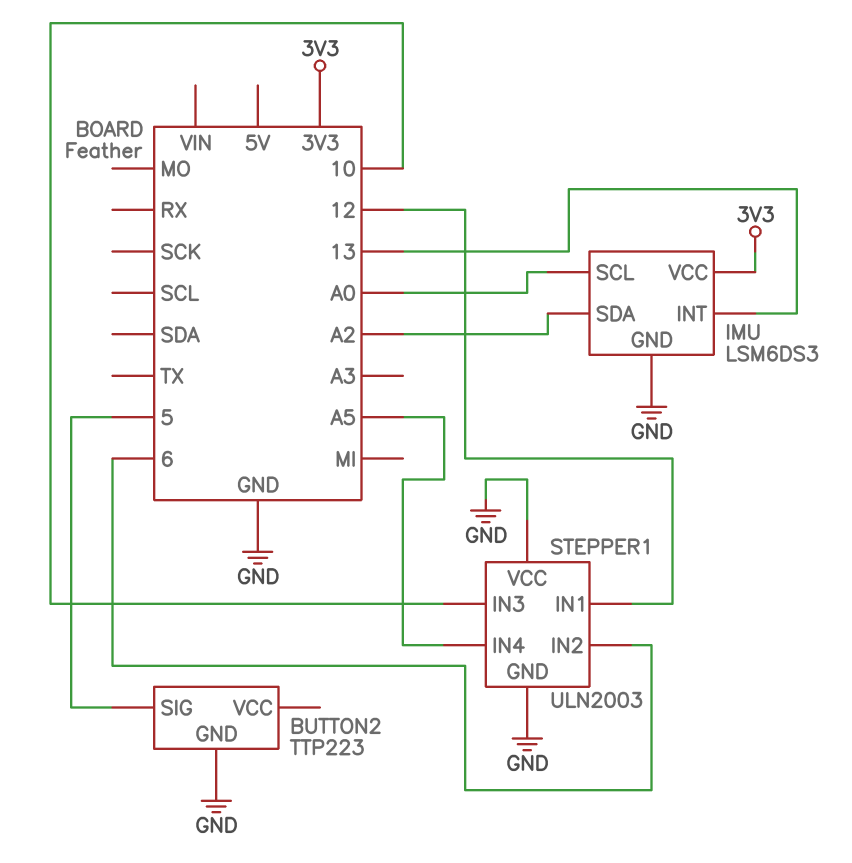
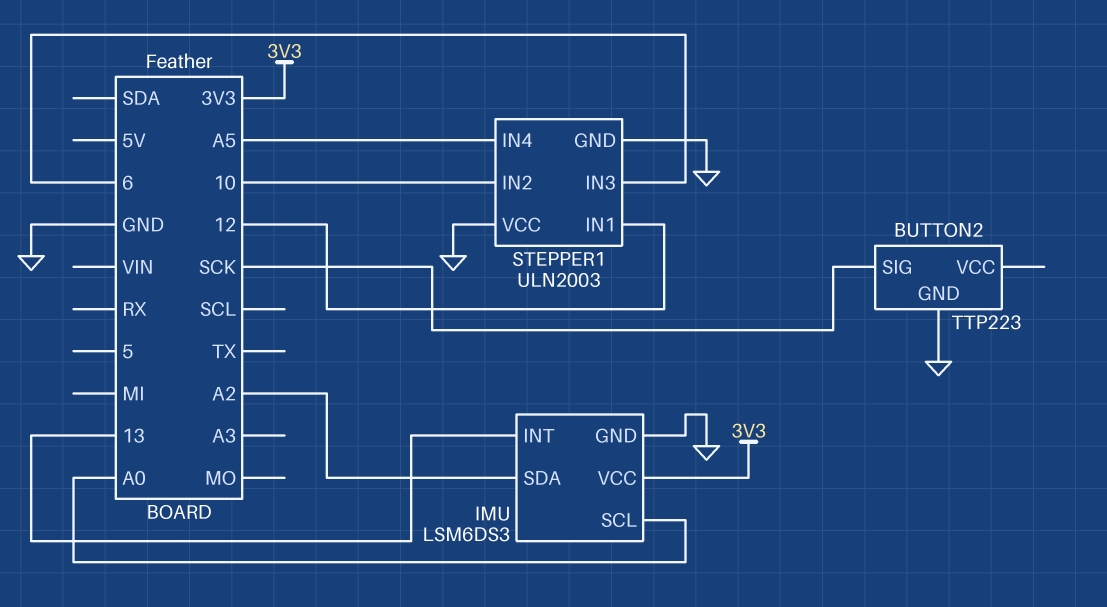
BUTTON2 pin SIG: 5 -> SCK
STEPPER1 pin IN2: 6 -> 10
STEPPER1 pin IN3: 10 -> 6

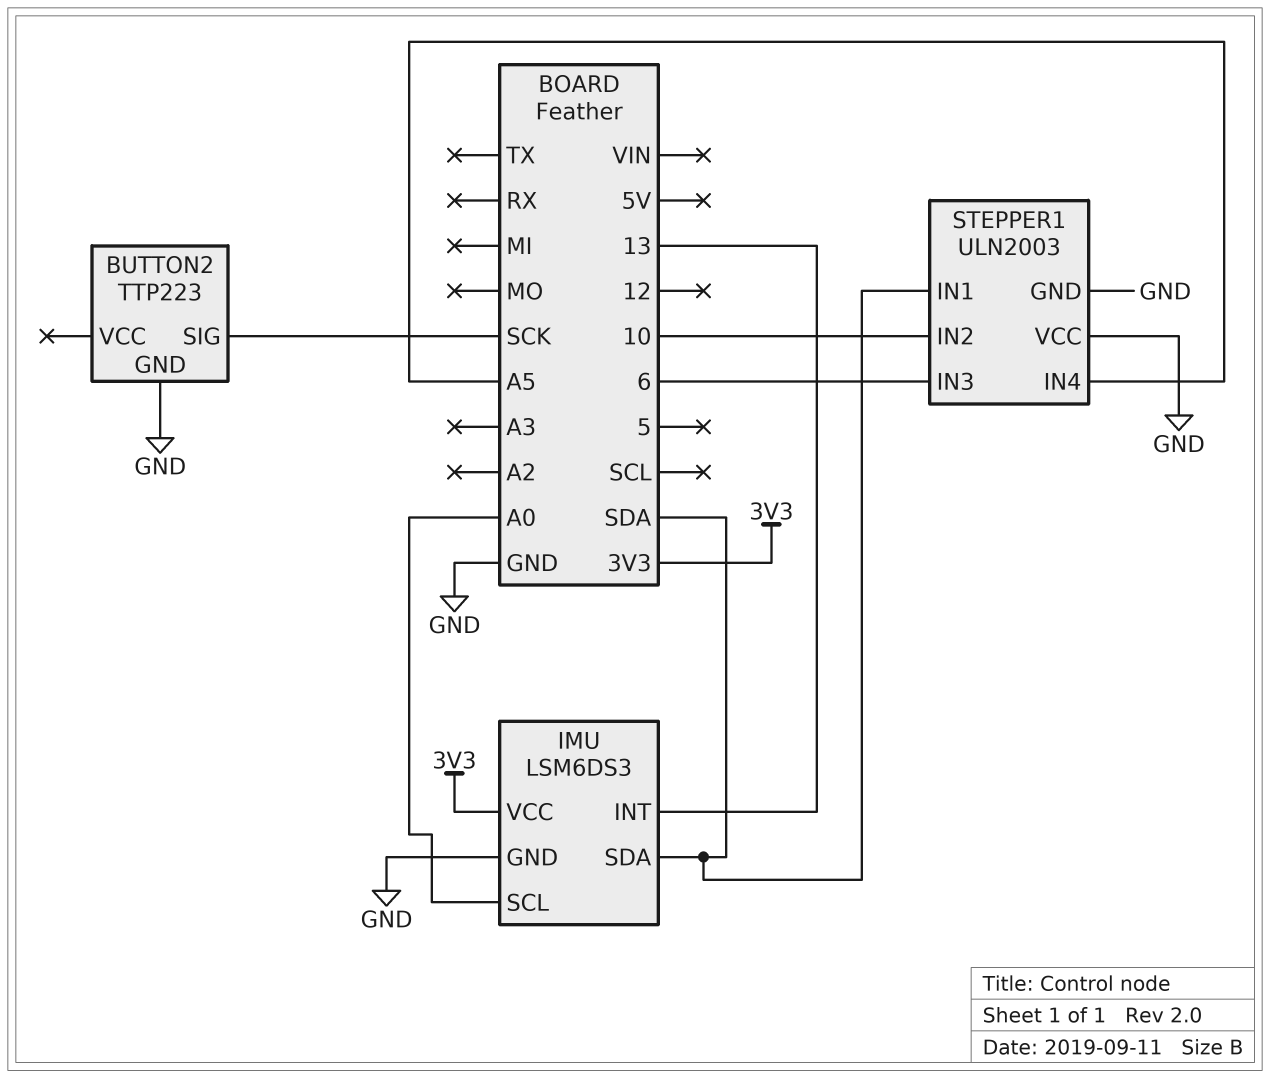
IMU pin SDA: A2 -> SDA
STEPPER1 pin IN1: 12 -> SDA

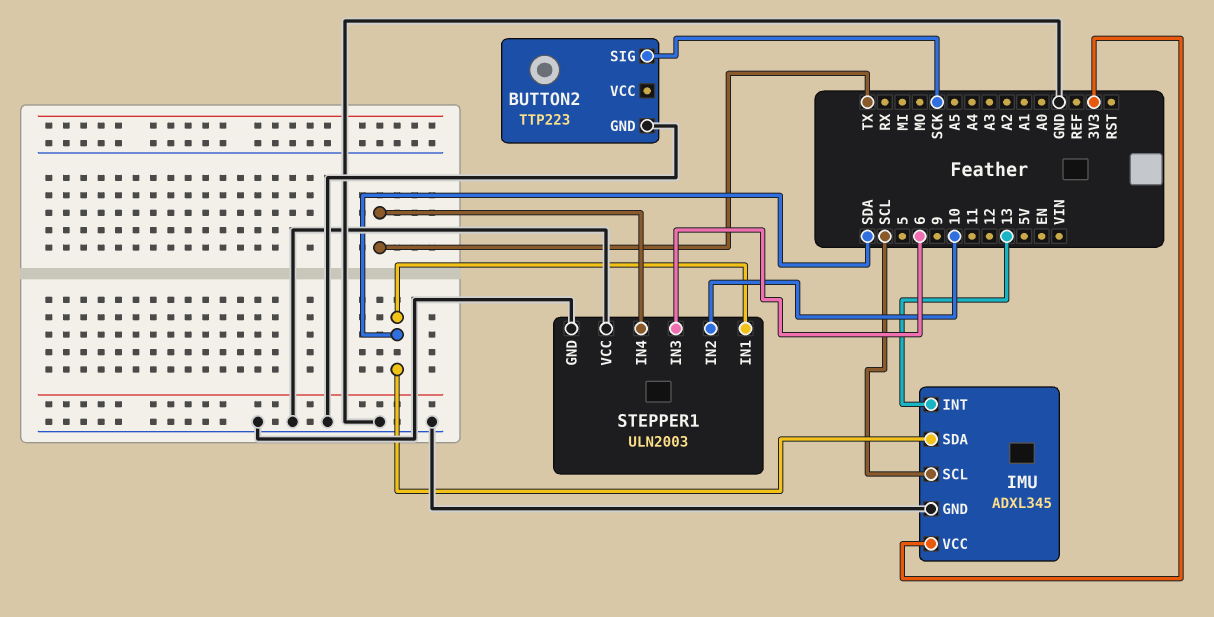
IMU: LSM6DS3 -> ADXL345
IMU pin SCL: A0 -> SCL
STEPPER1 pin IN4: A5 -> TX

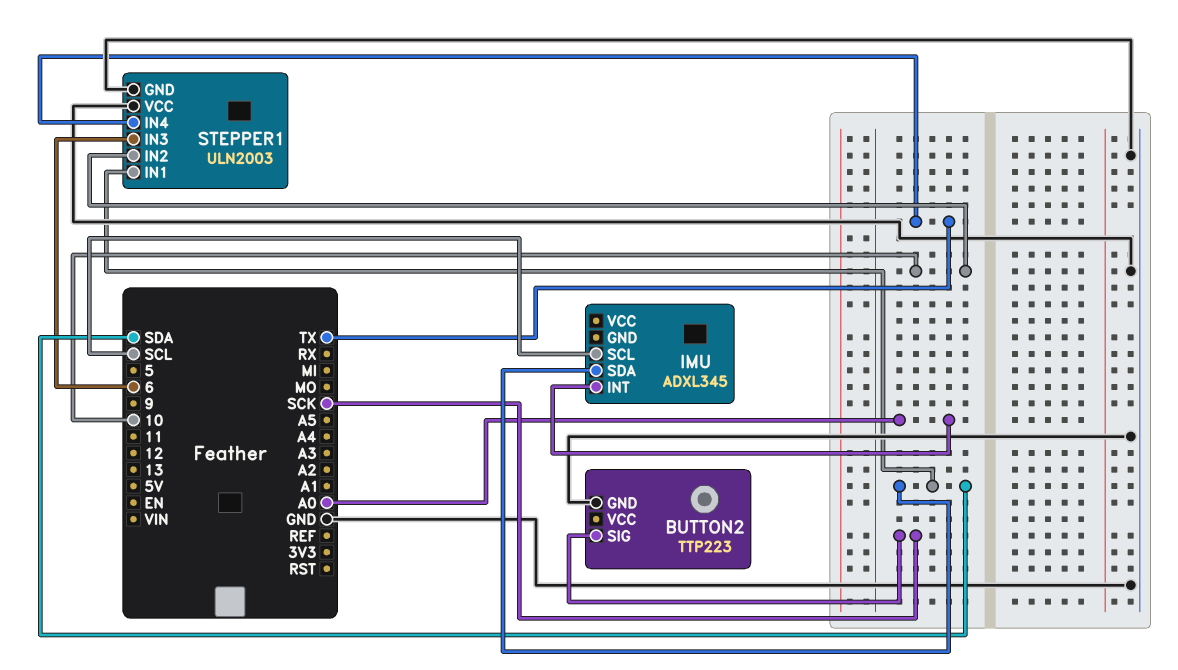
IMU pin GND: GND -> none
IMU pin INT: 13 -> A0
IMU pin VCC: 3V3 -> none

